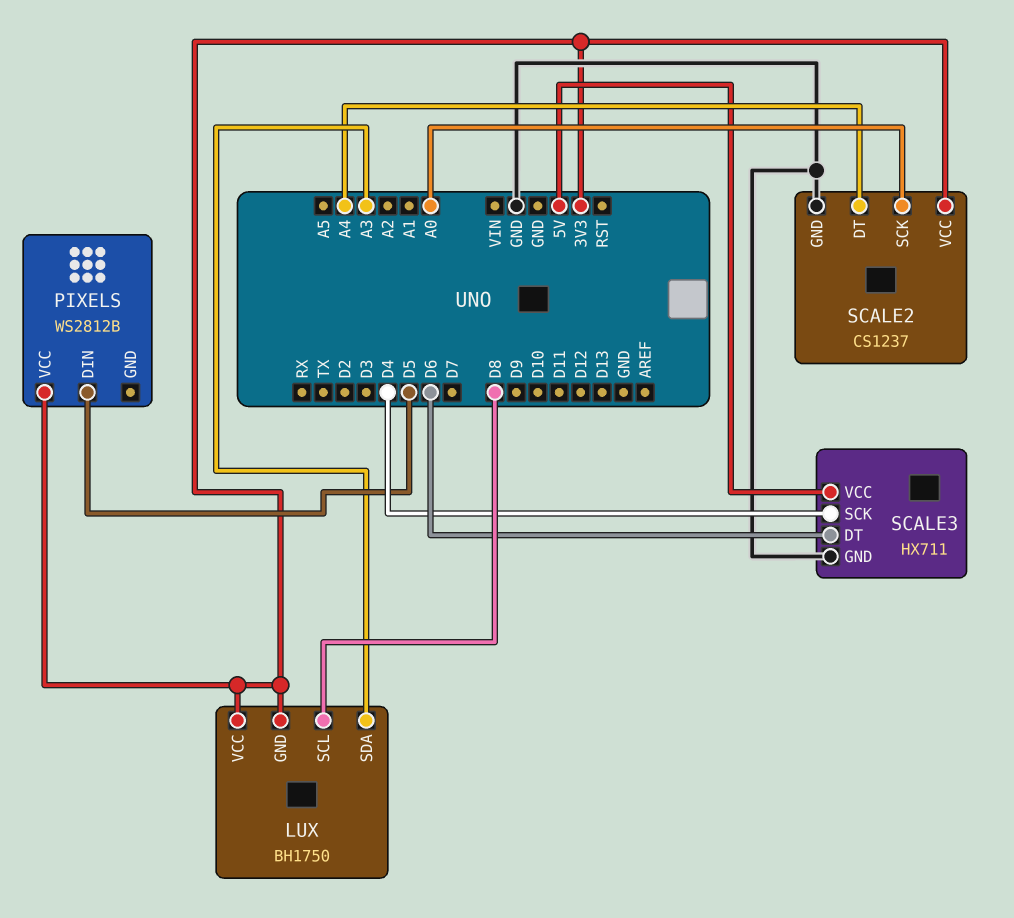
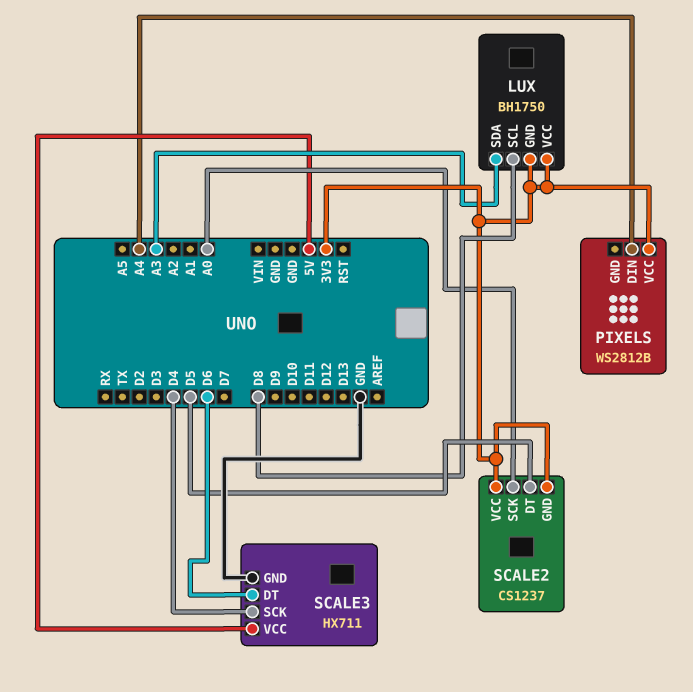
PIXELS pin DIN: D5 -> A4
SCALE2 pin DT: A4 -> D5
SCALE2 pin GND: GND -> 3V3

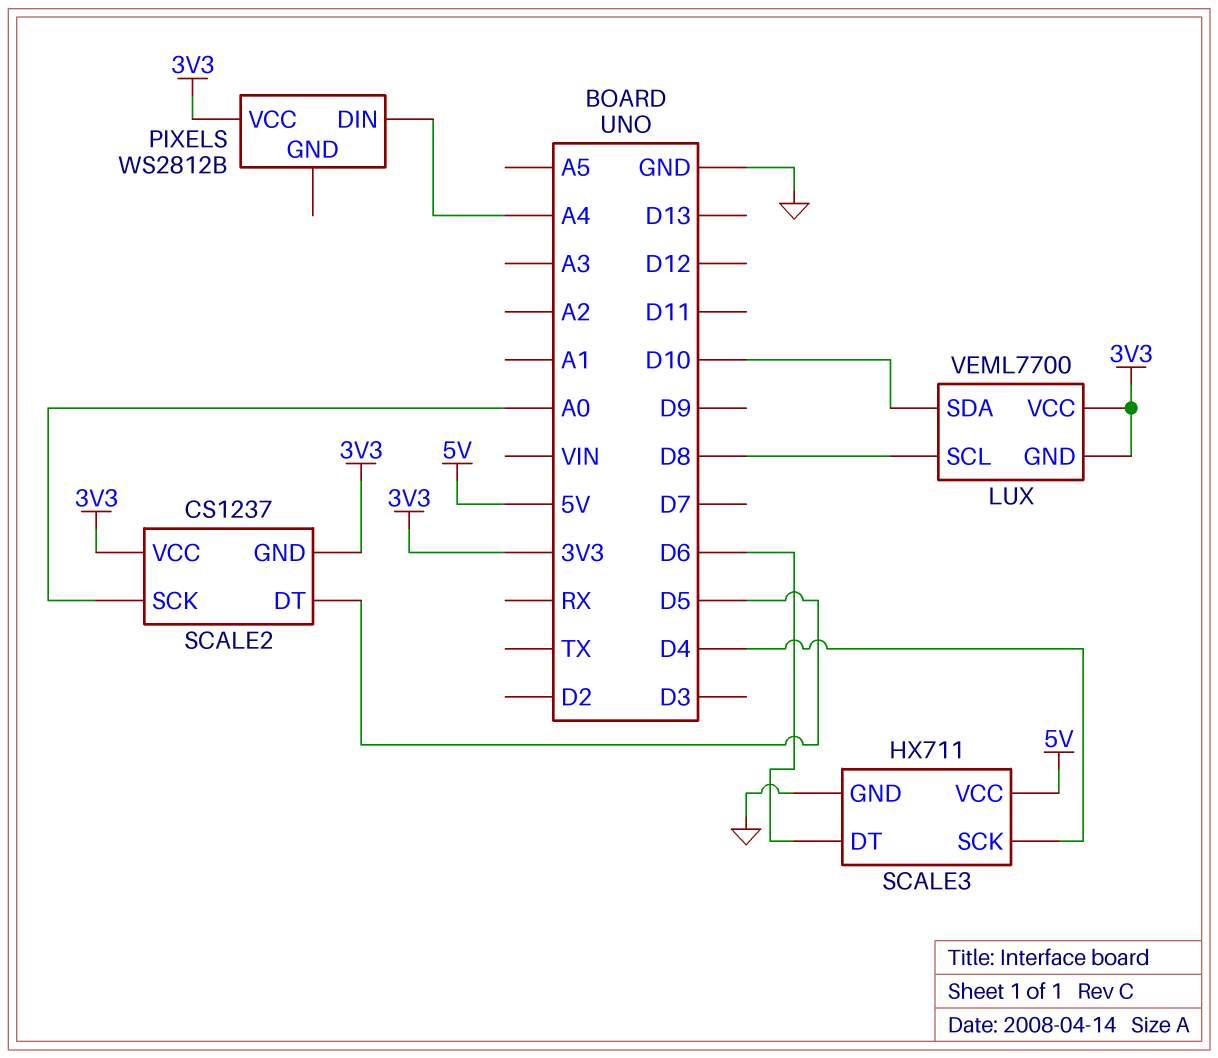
LUX: BH1750 -> VEML7700
LUX pin SDA: A3 -> D10

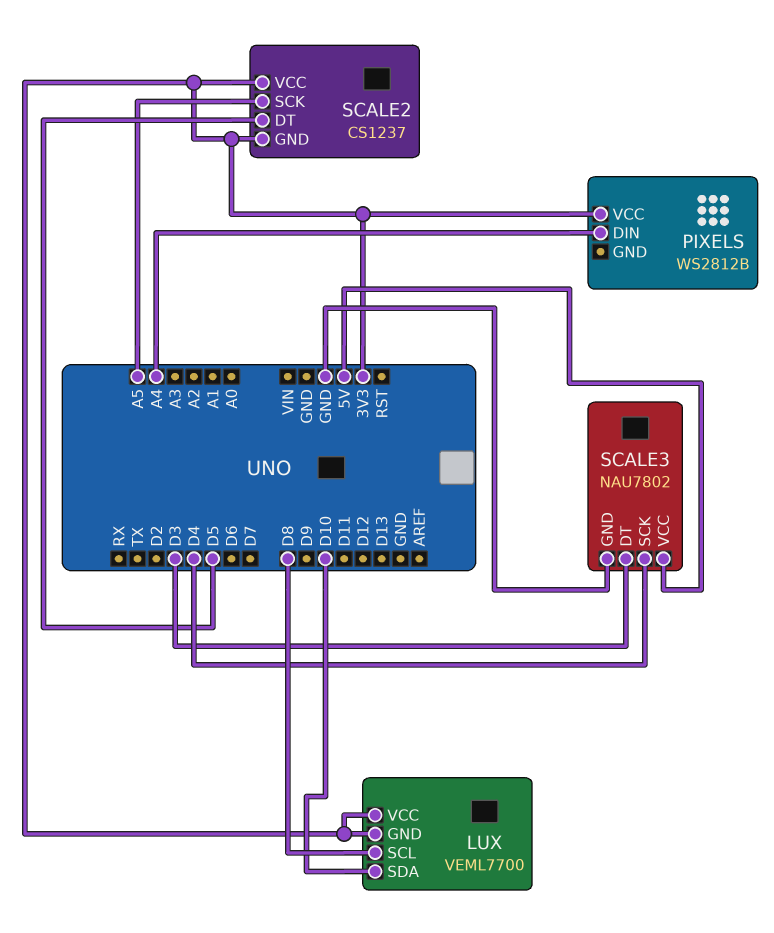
SCALE2 pin SCK: A0 -> A5
SCALE3: HX711 -> NAU7802
SCALE3 pin DT: D6 -> D3

